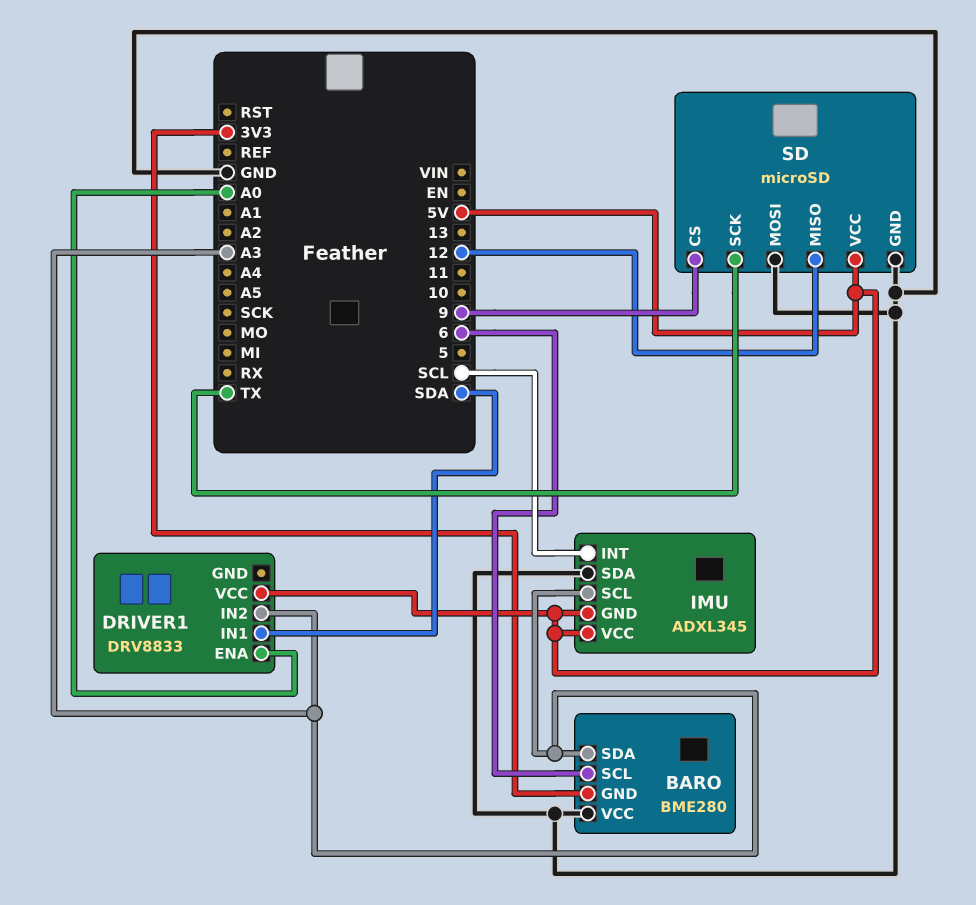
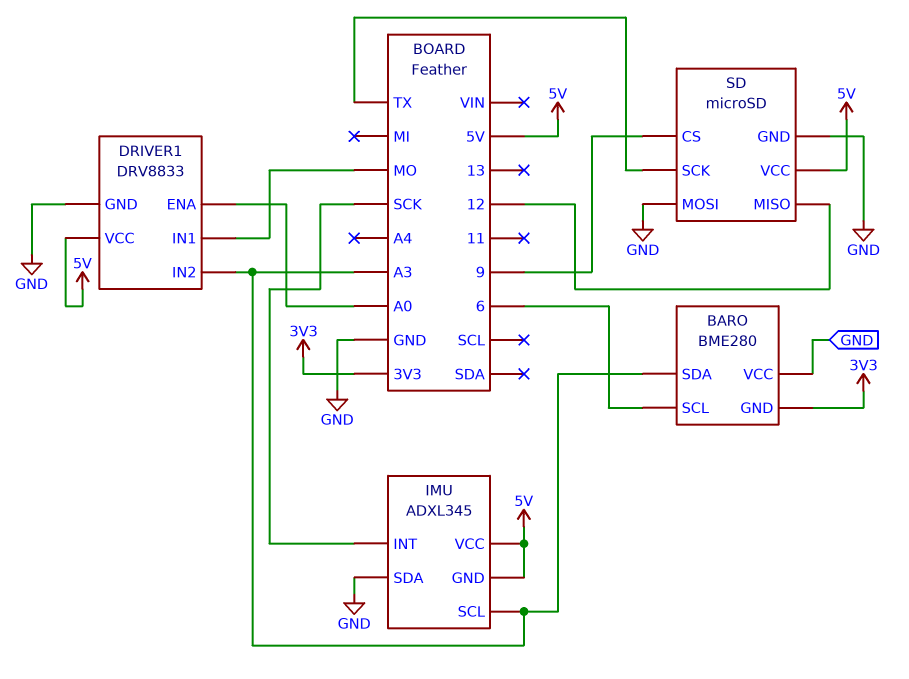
DRIVER1 pin GND: none -> GND
DRIVER1 pin IN1: SDA -> MO
IMU pin INT: SCL -> SCK

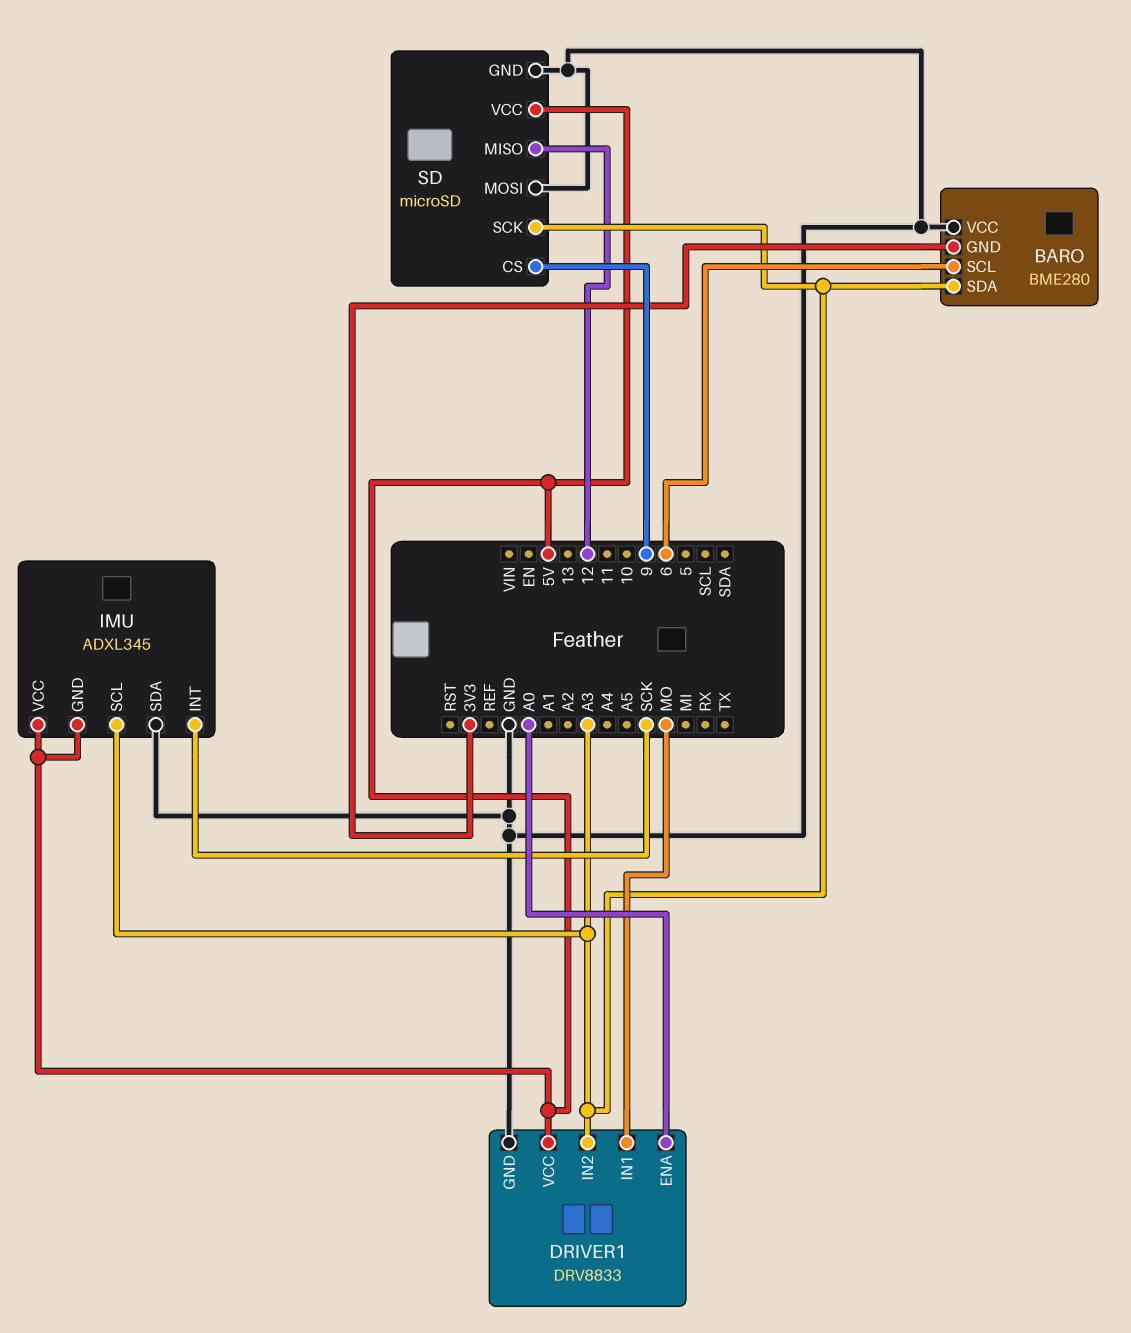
SD pin SCK: TX -> A3

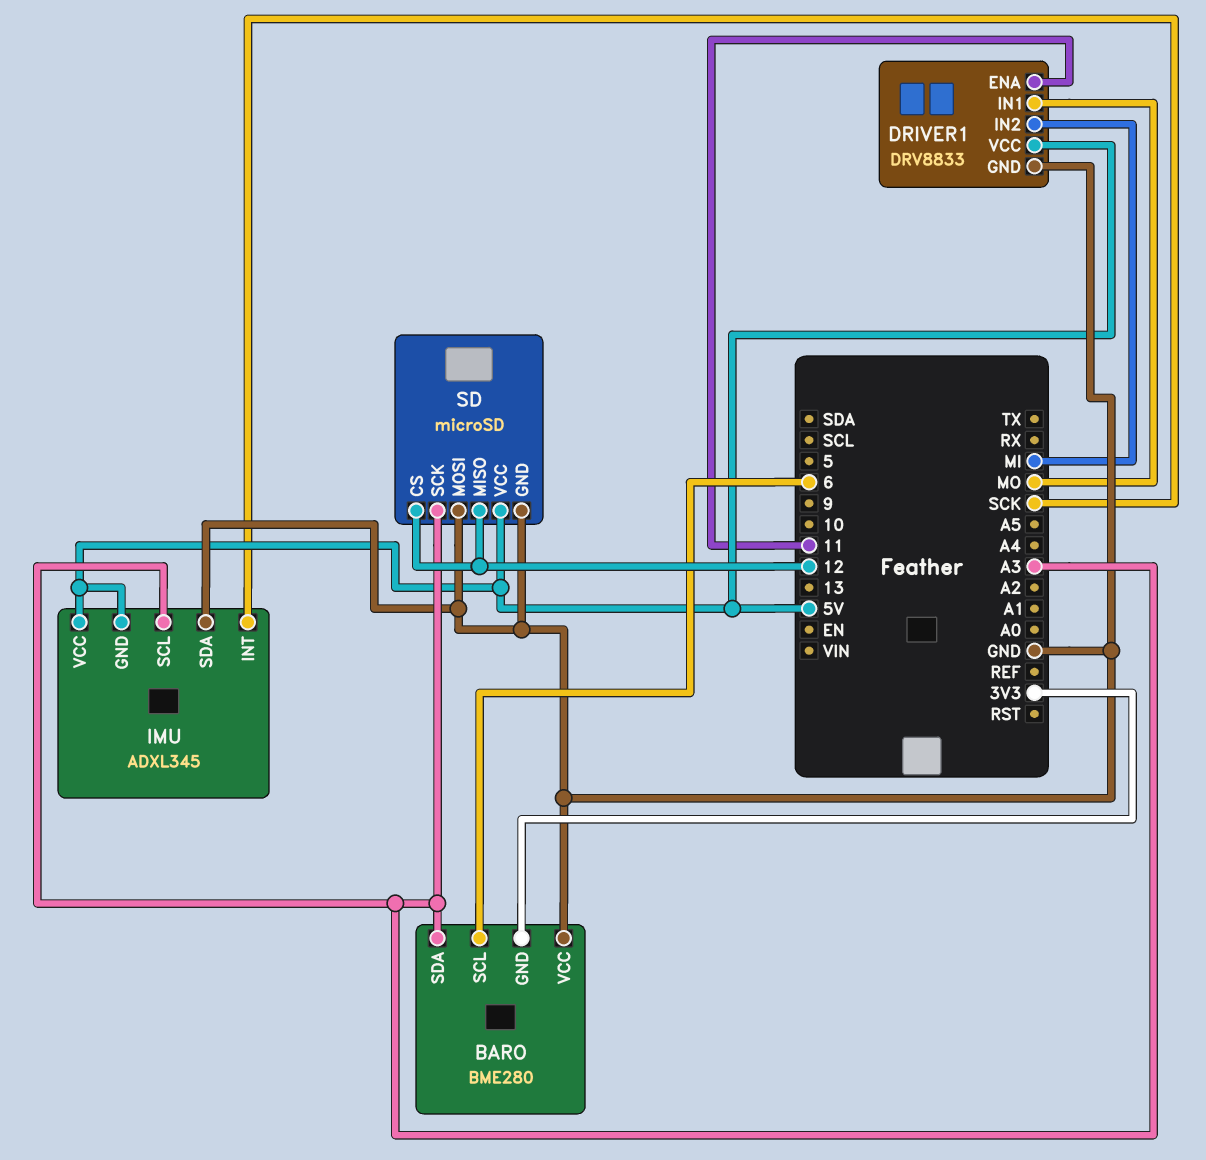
DRIVER1 pin ENA: A0 -> 11
DRIVER1 pin IN2: A3 -> MI
SD pin CS: 9 -> 12

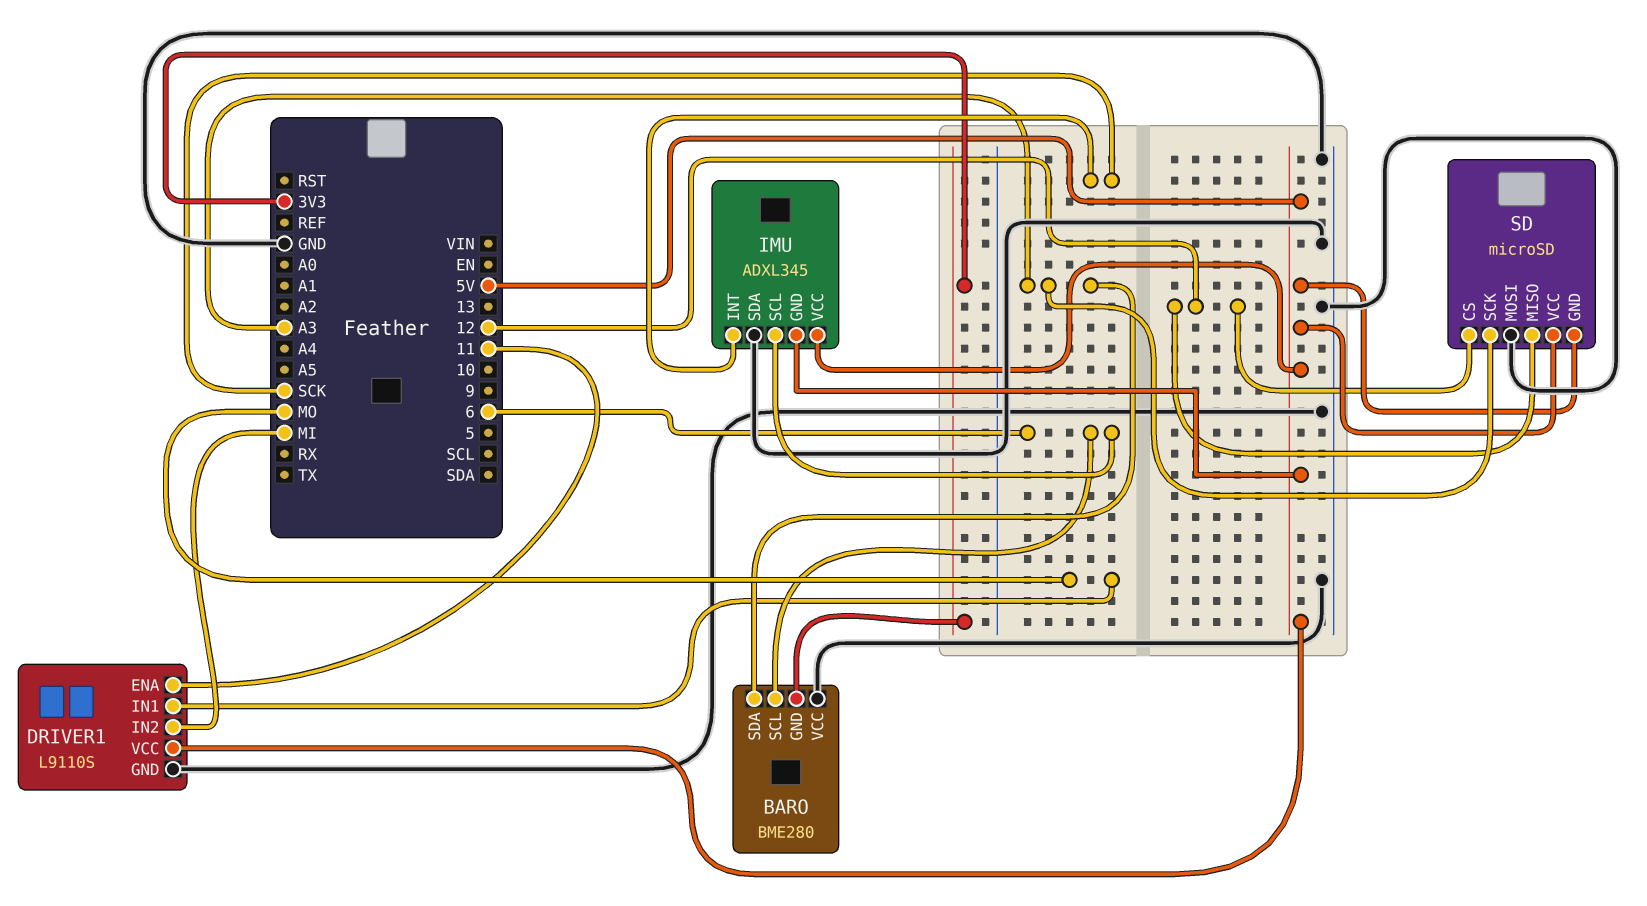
DRIVER1: DRV8833 -> L9110S
IMU pin SCL: A3 -> 6
SD pin GND: GND -> 5V

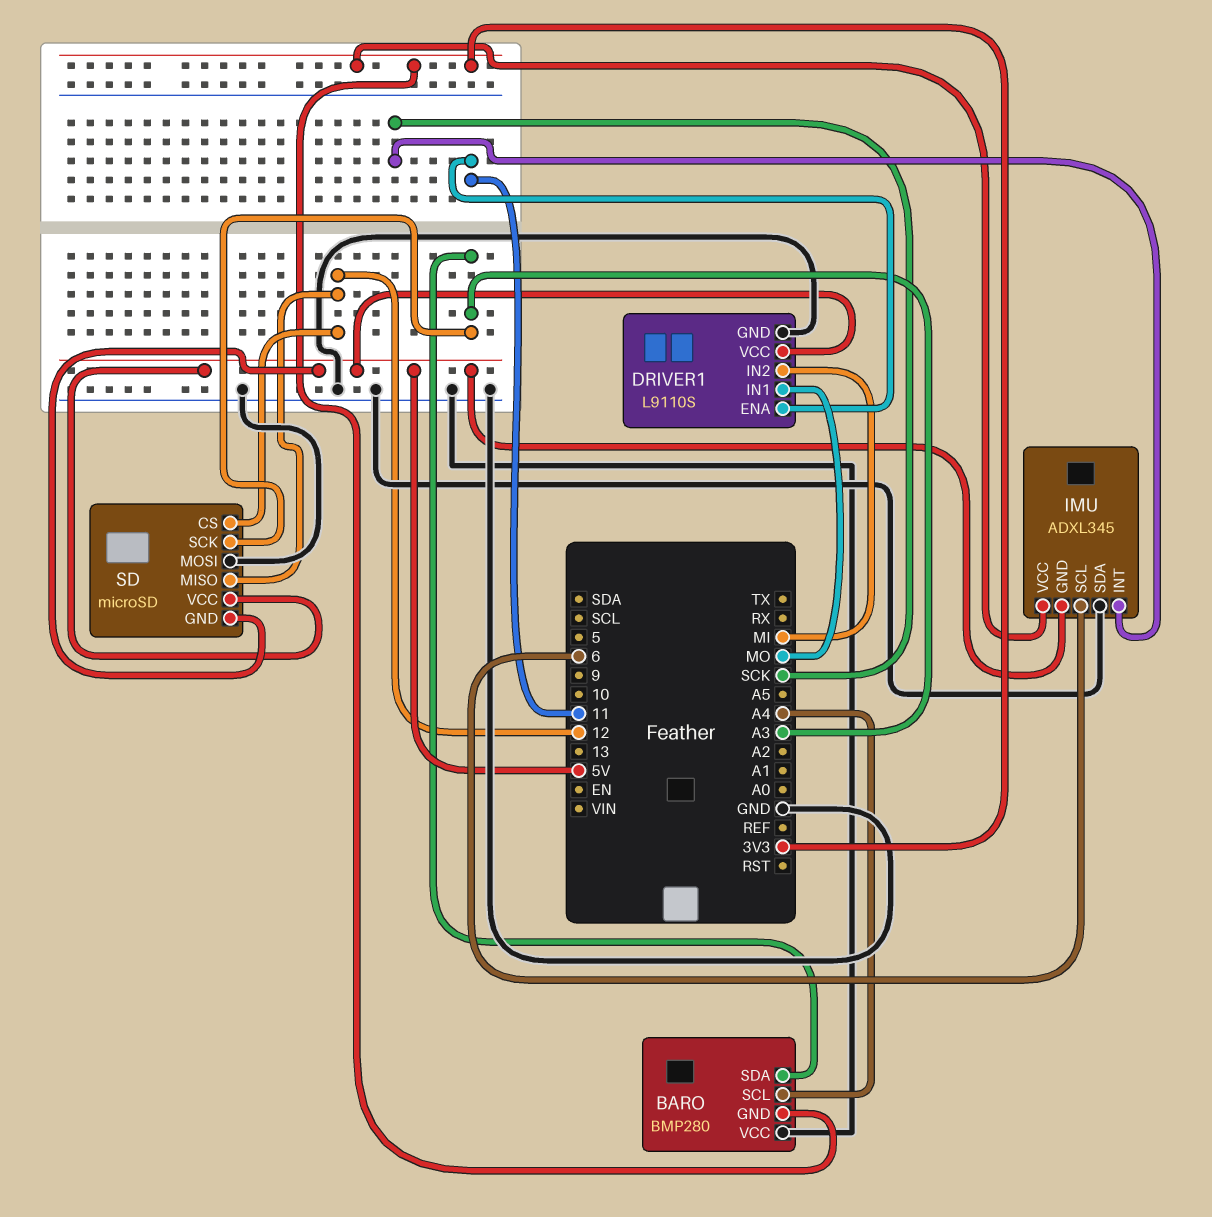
BARO: BME280 -> BMP280
BARO pin SCL: 6 -> A4
IMU pin VCC: 5V -> 3V3

